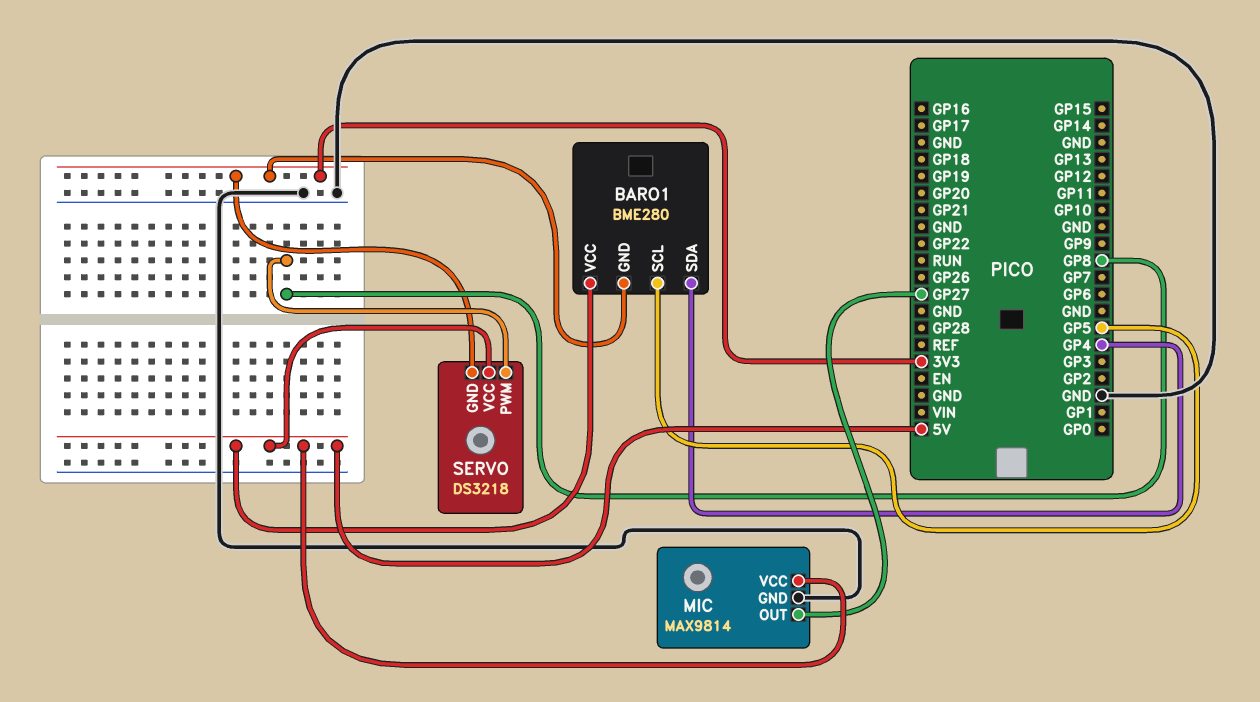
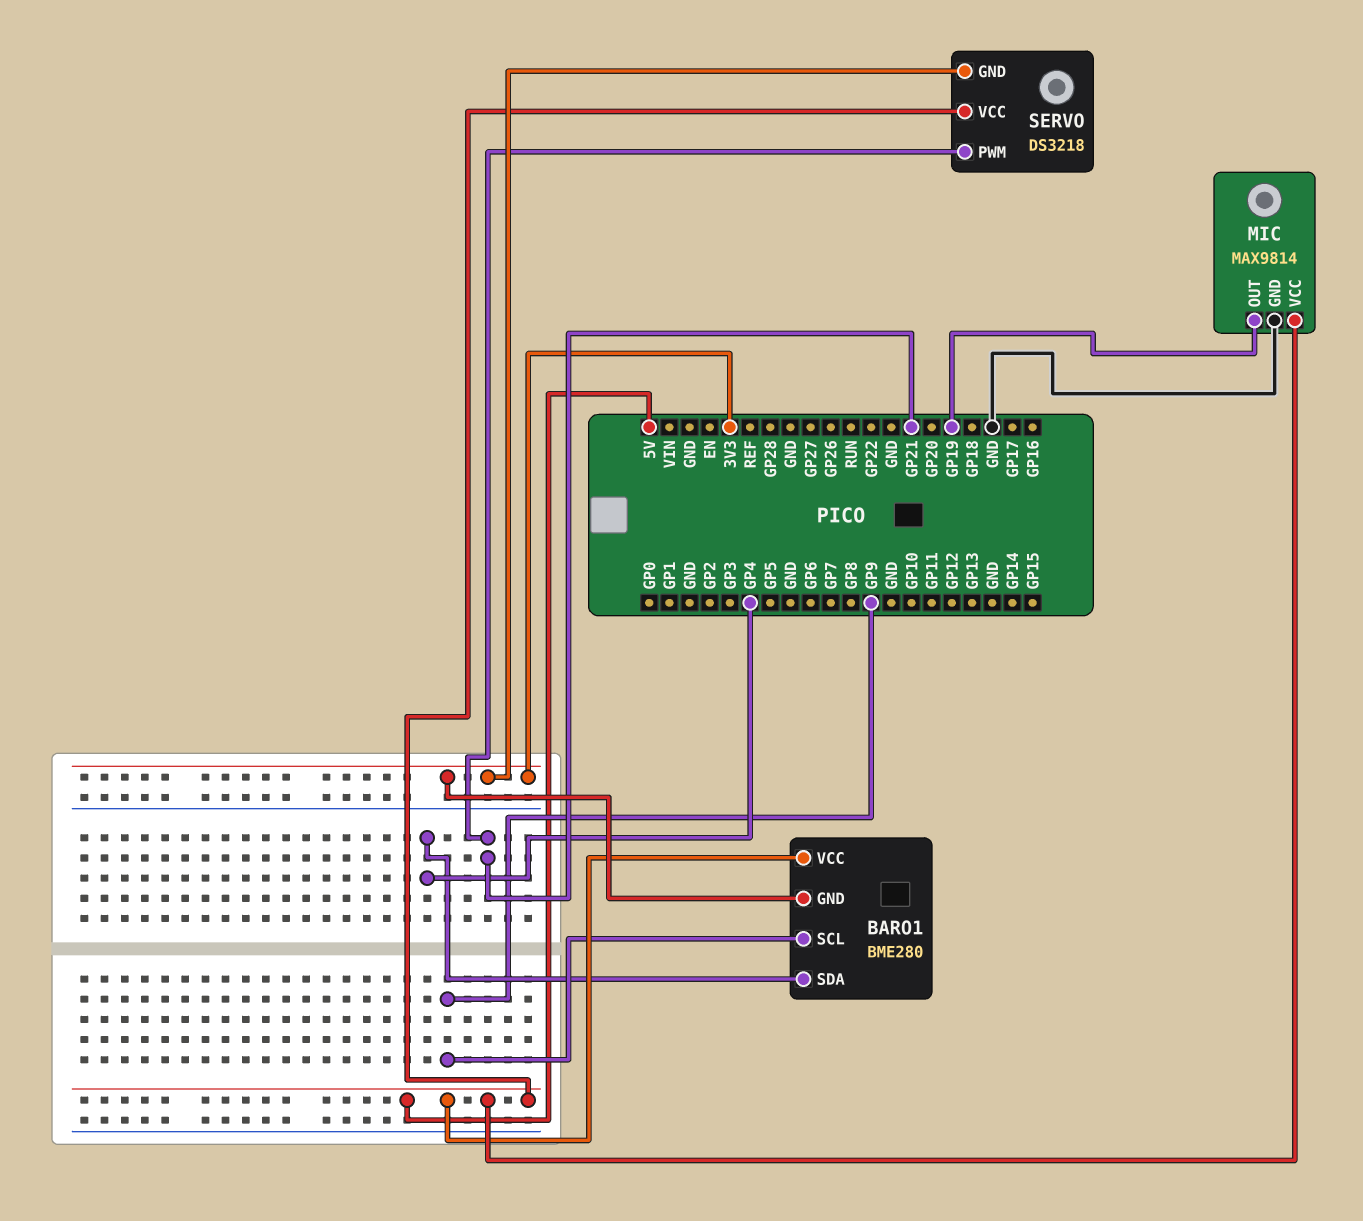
BARO1 pin SCL: GP5 -> GP9
MIC pin OUT: GP27 -> GP19
SERVO pin PWM: GP8 -> GP21

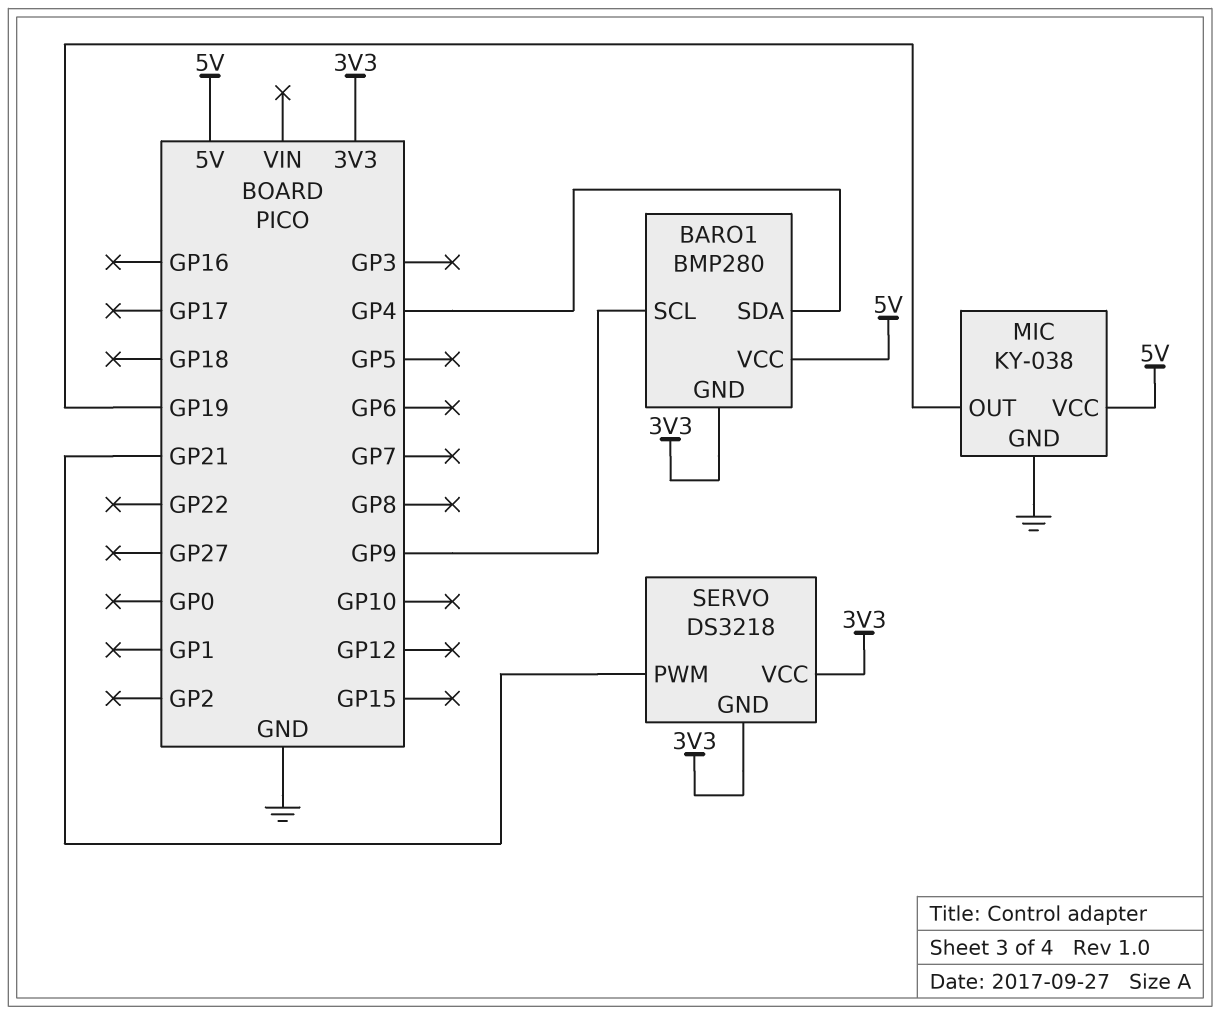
BARO1: BME280 -> BMP280
MIC: MAX9814 -> KY-038
SERVO pin VCC: 5V -> 3V3

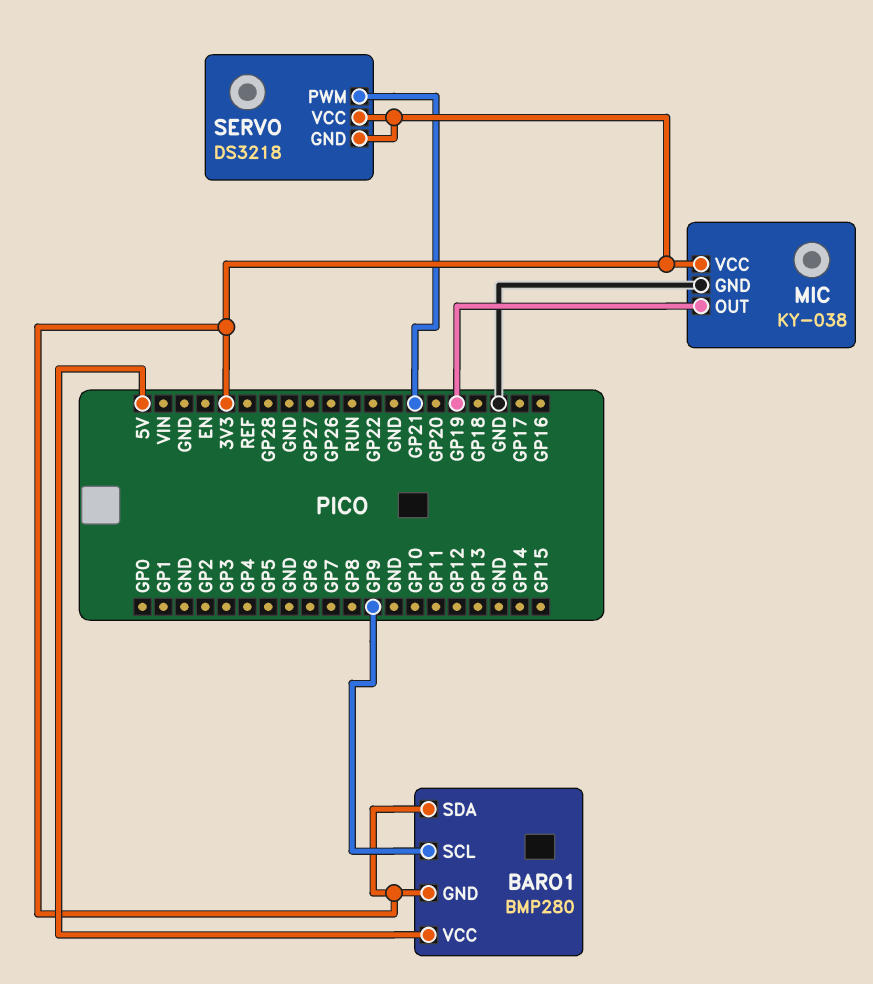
BARO1 pin SDA: GP4 -> 3V3
MIC pin VCC: 5V -> 3V3

